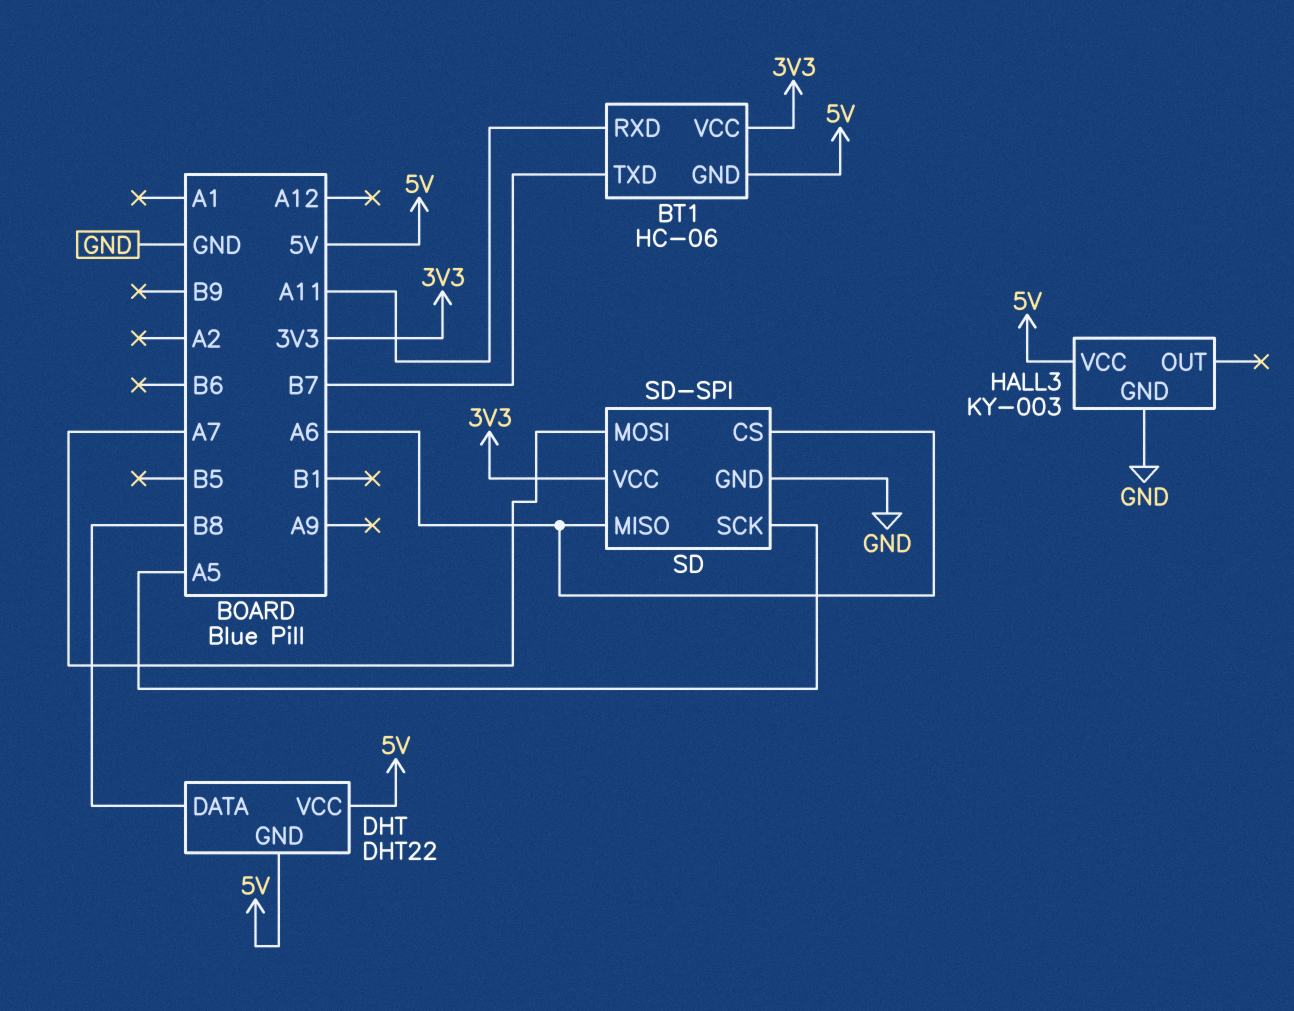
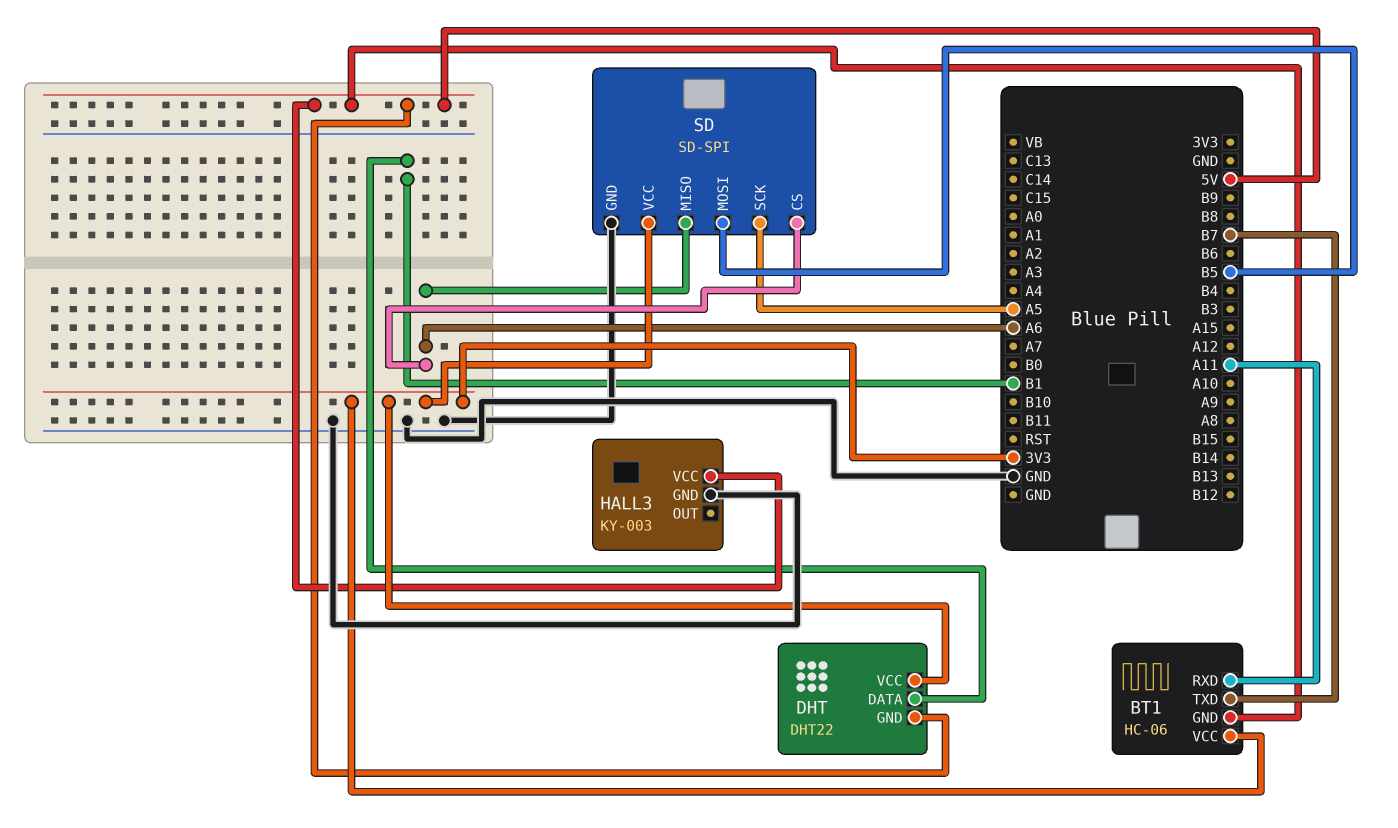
DHT pin DATA: B8 -> B1
DHT pin VCC: 5V -> 3V3
SD pin MOSI: A7 -> B5

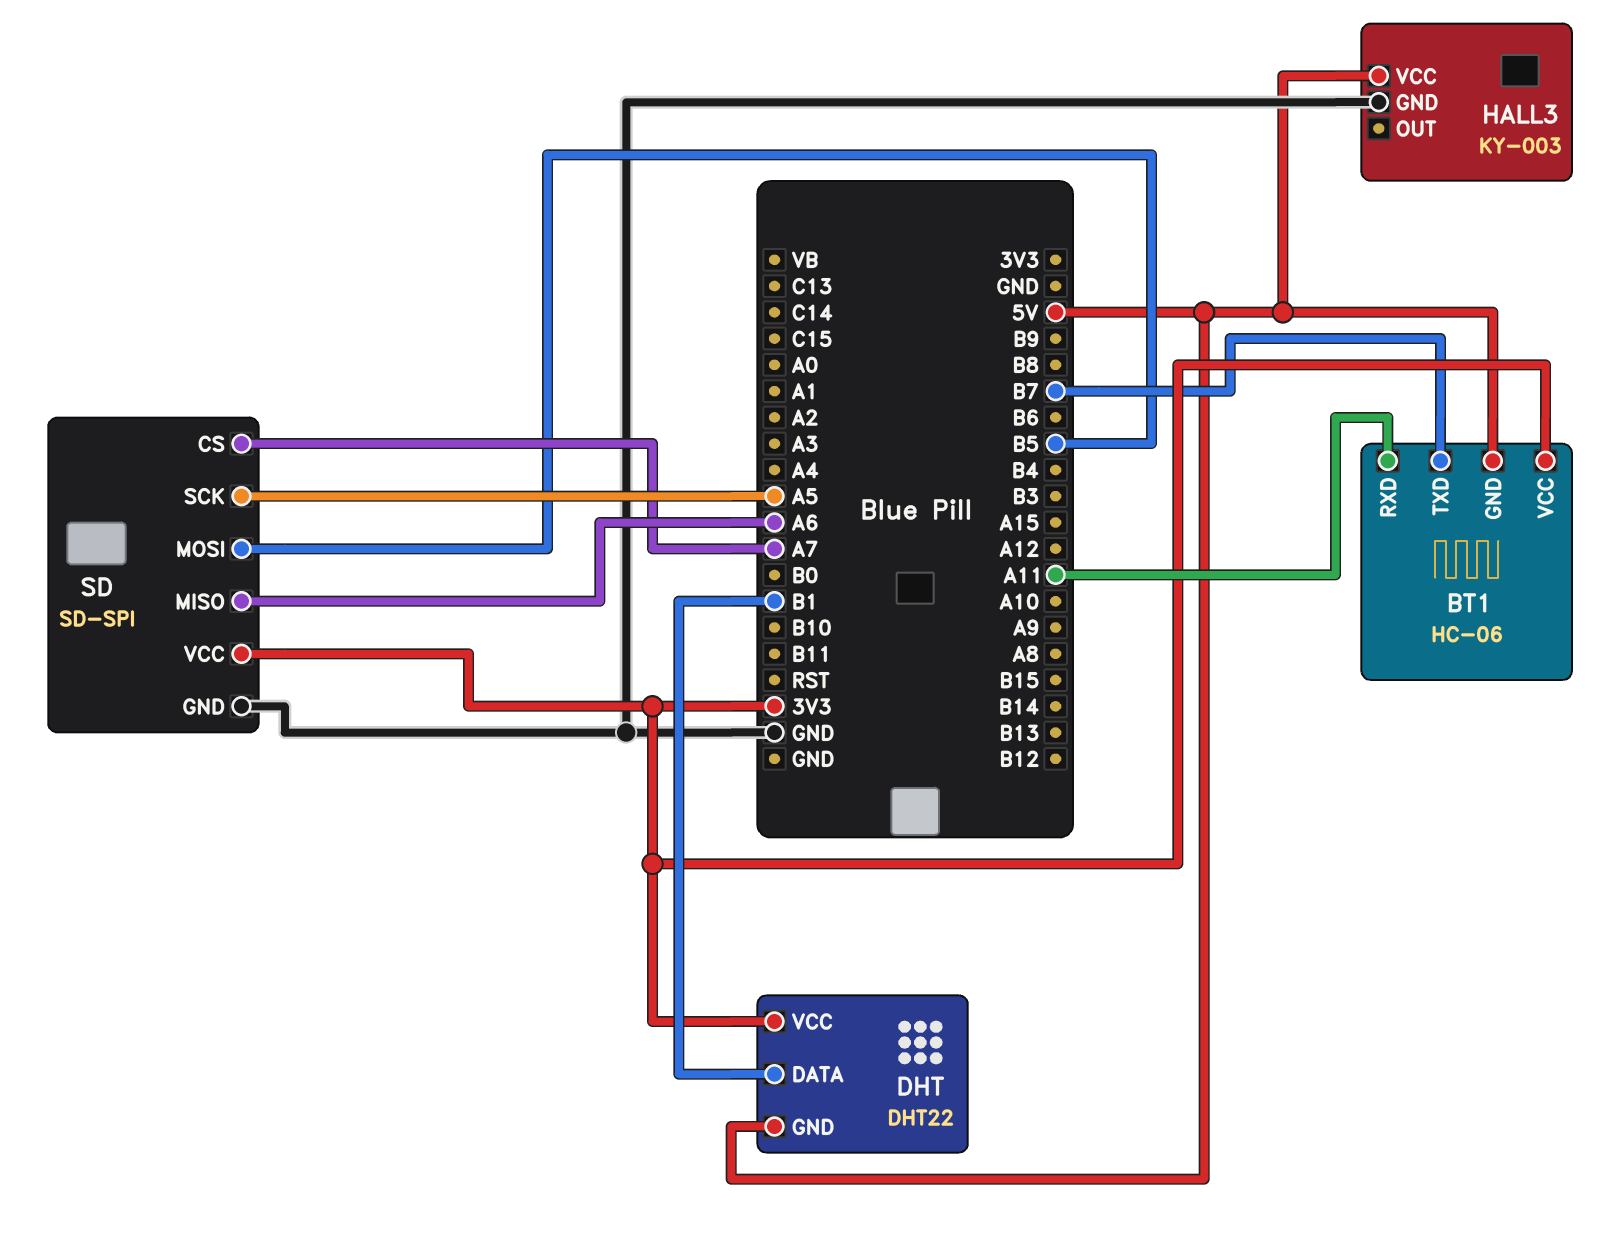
SD pin CS: A6 -> A7

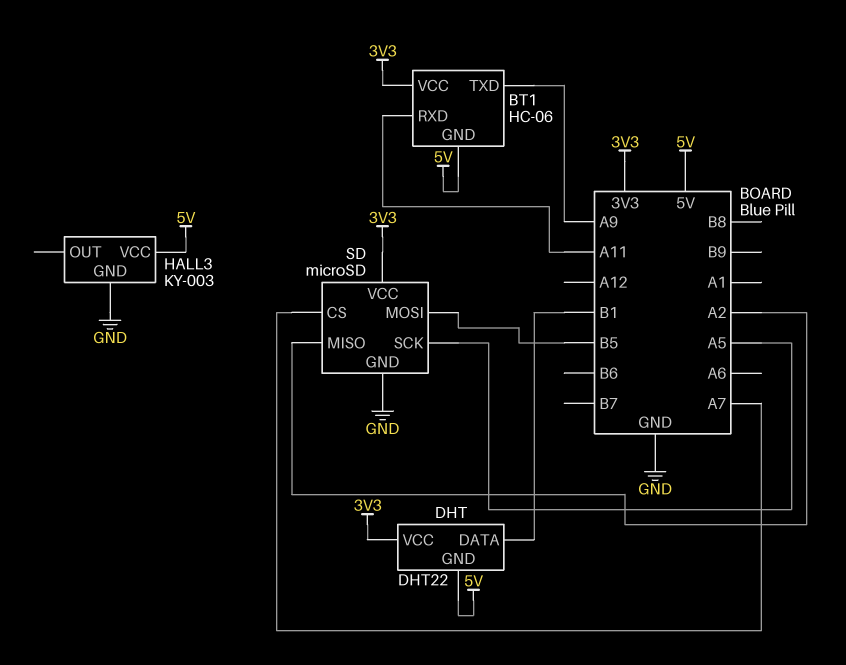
BT1 pin TXD: B7 -> A9
SD: SD-SPI -> microSD
SD pin MISO: A6 -> A2

